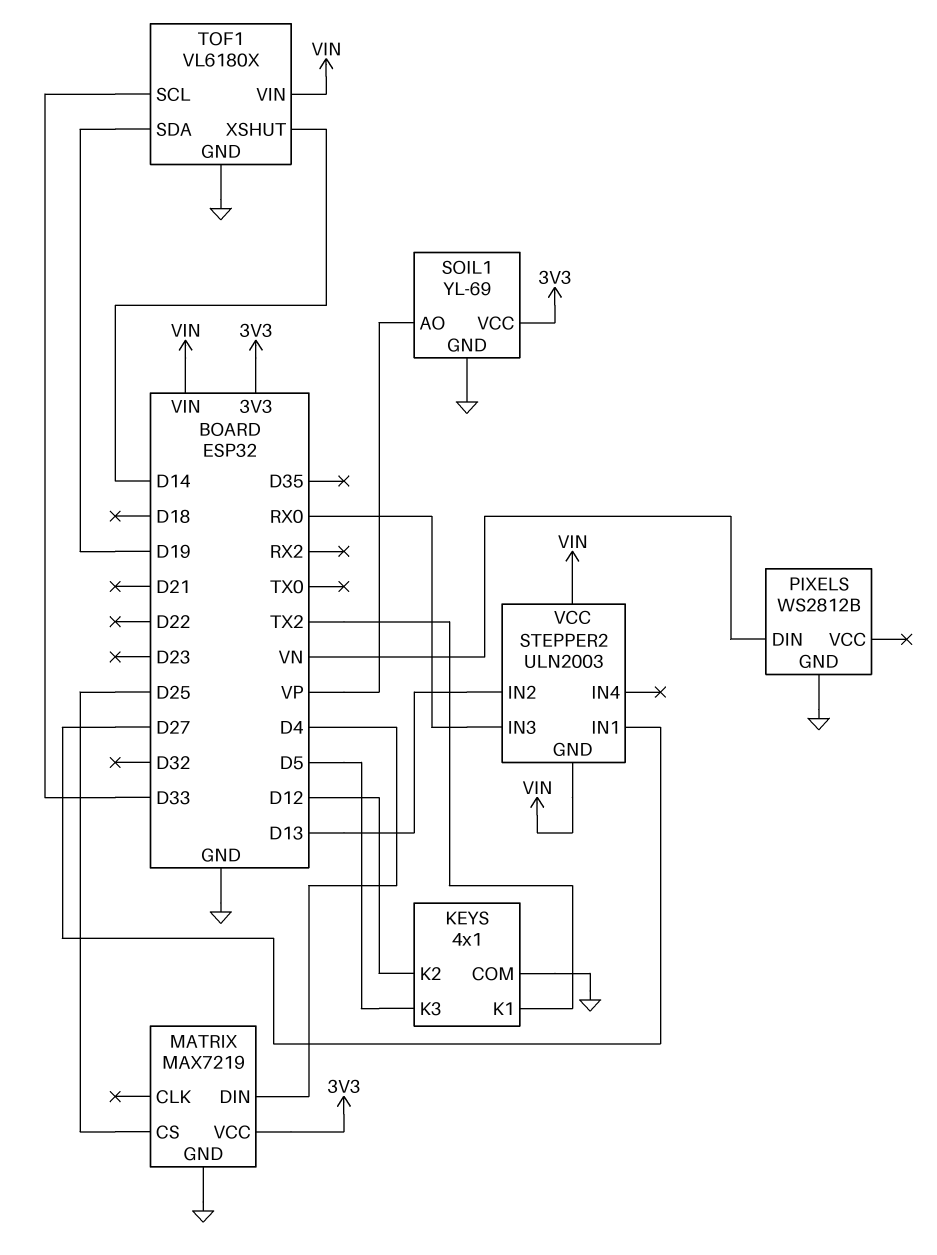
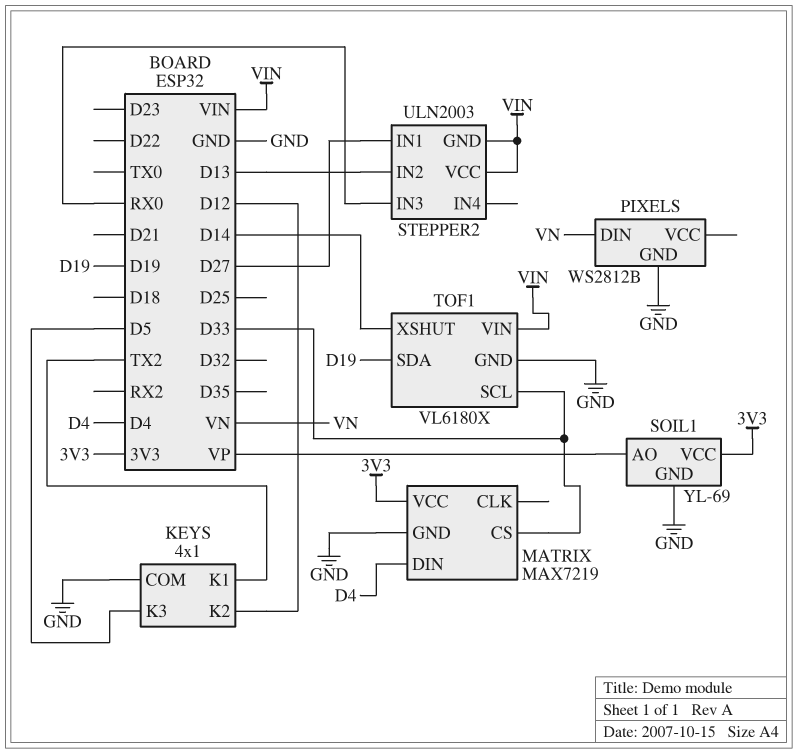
MATRIX pin CS: D25 -> D33

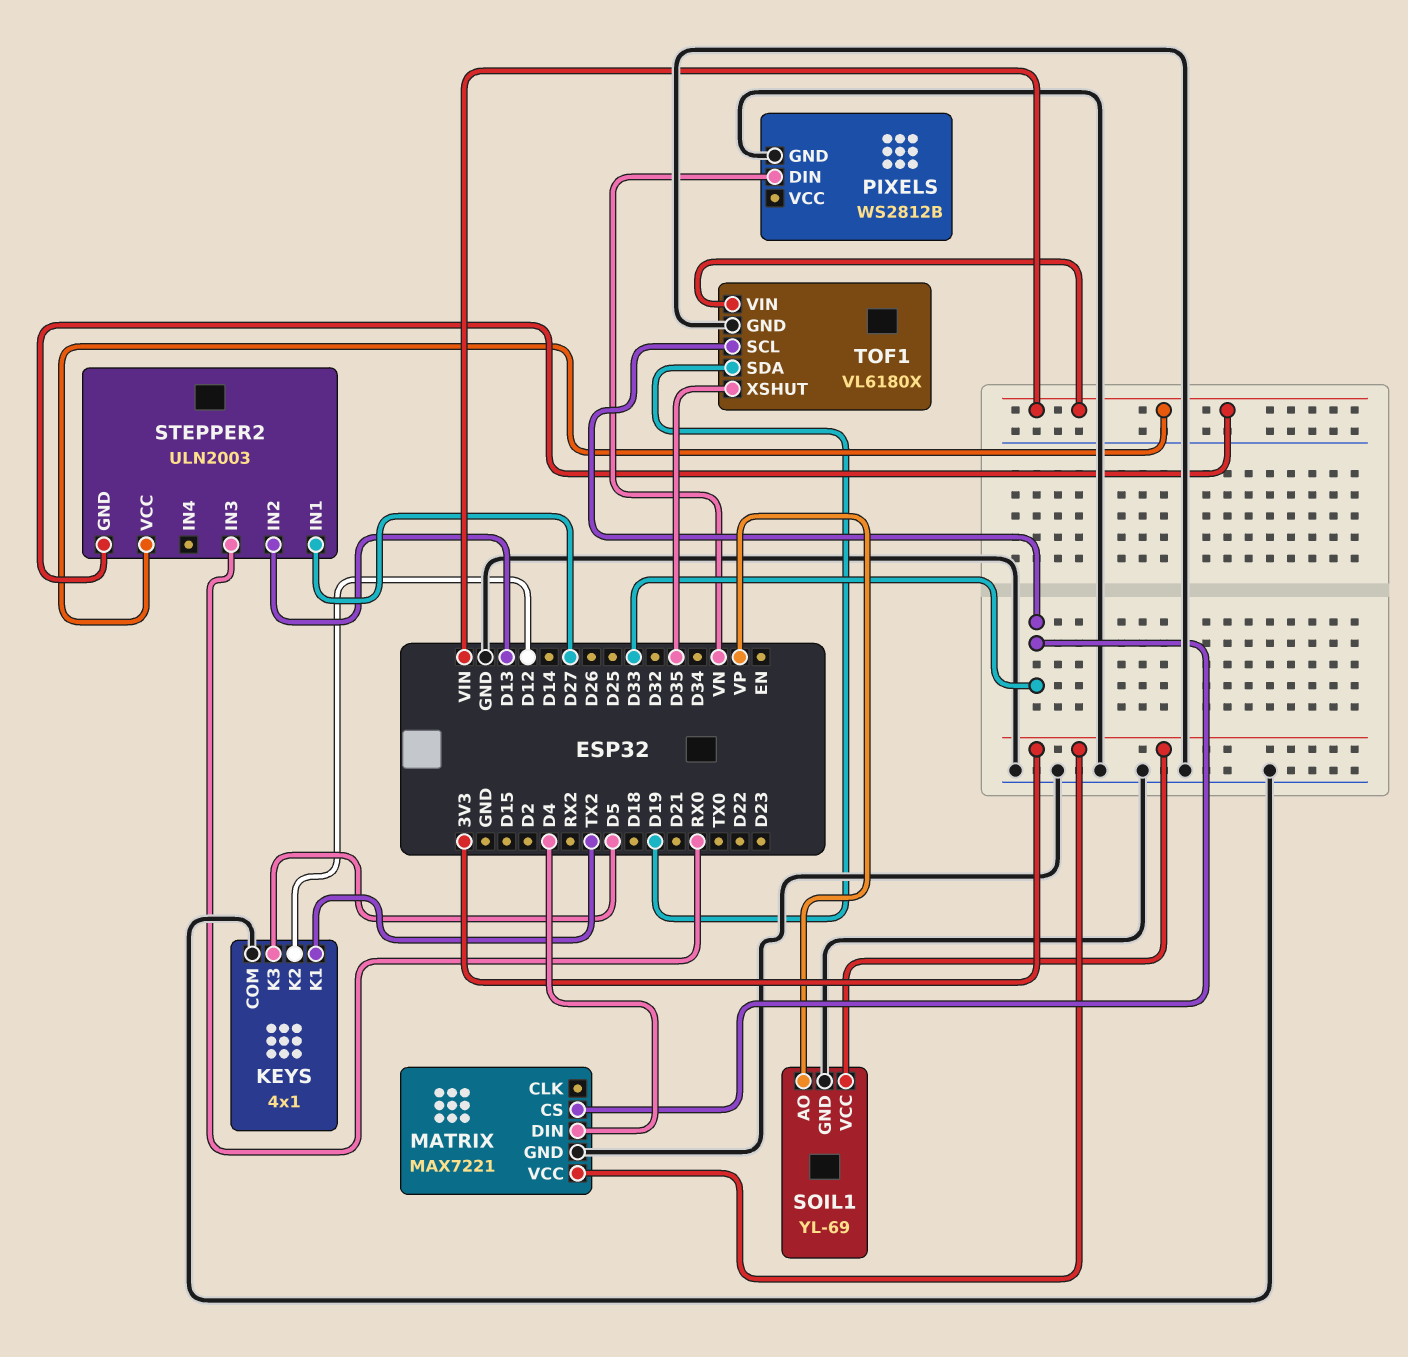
MATRIX: MAX7219 -> MAX7221
TOF1 pin XSHUT: D14 -> D35

